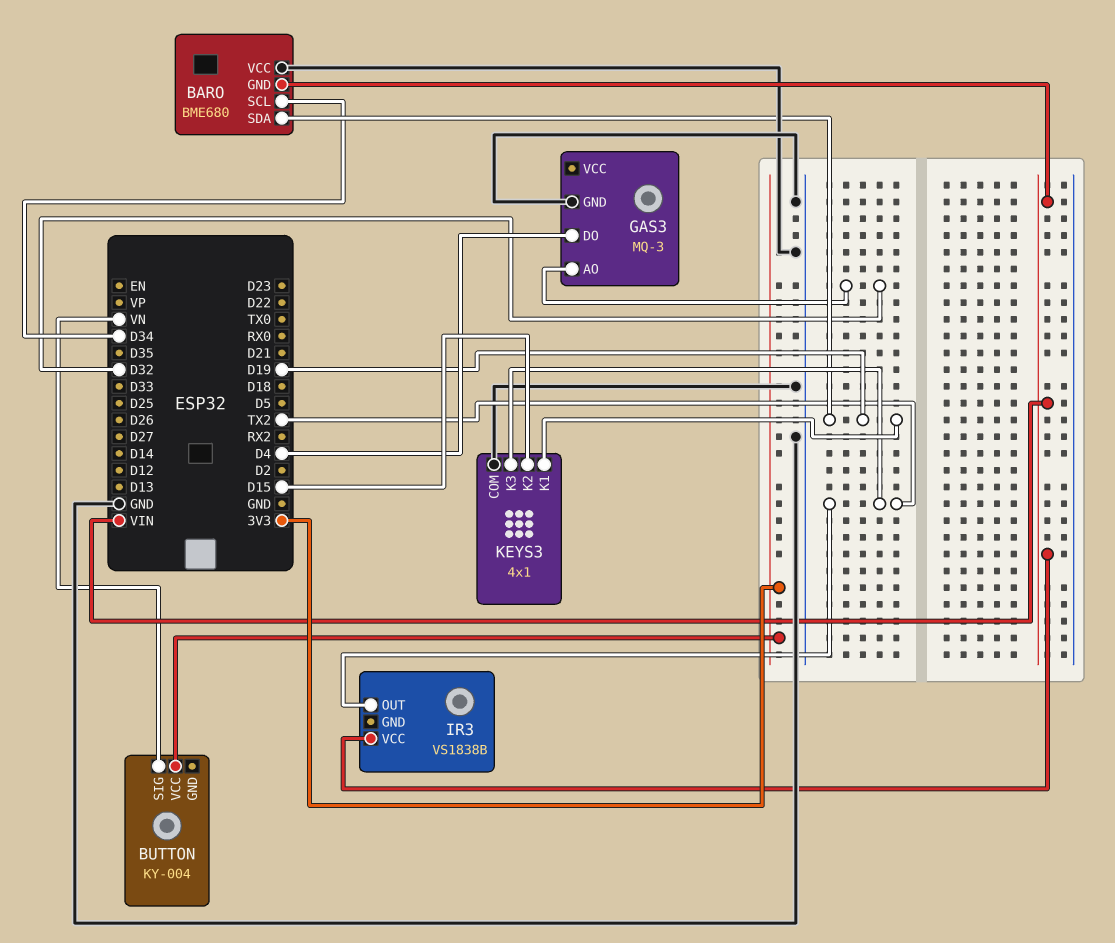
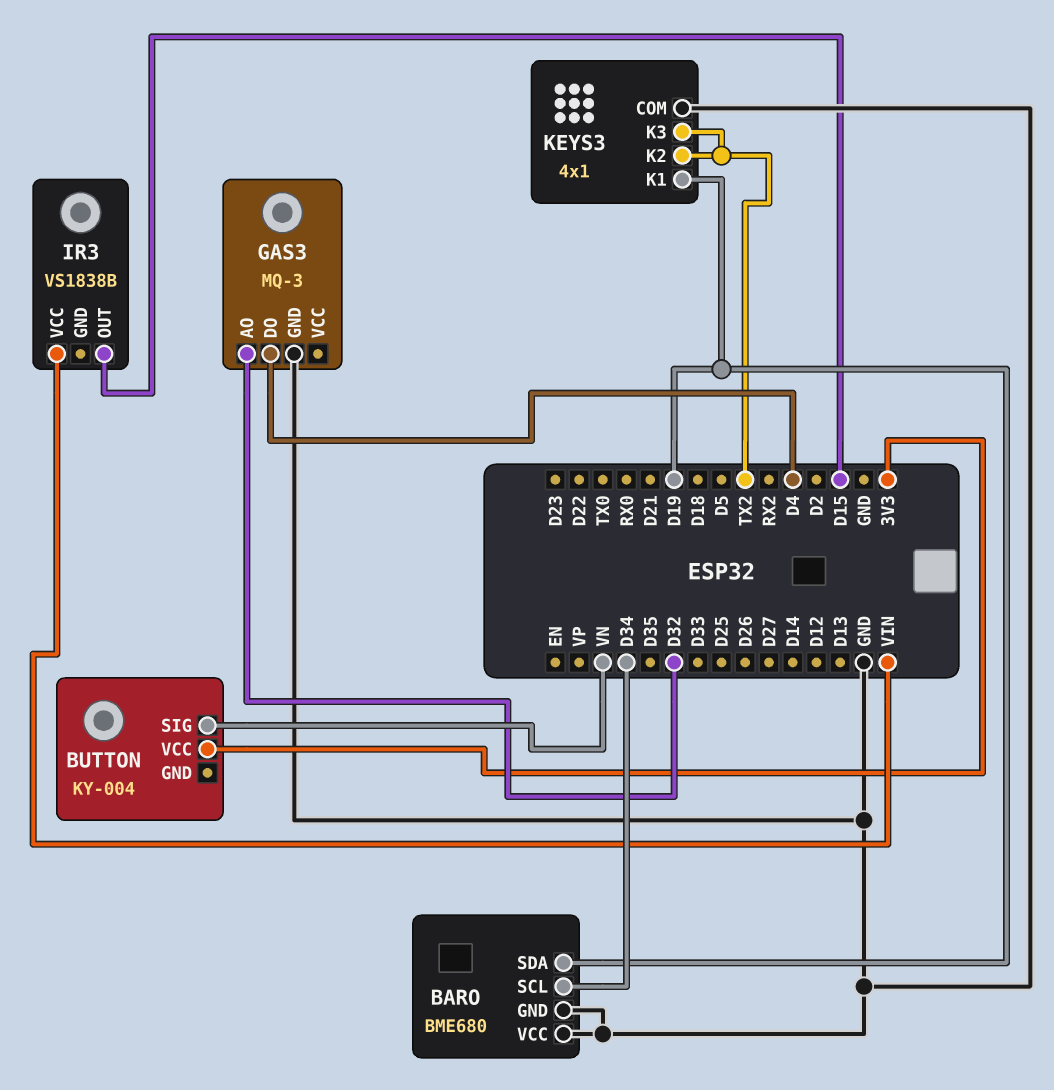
BARO pin GND: VIN -> GND
IR3 pin OUT: TX2 -> D15
KEYS3 pin K2: D15 -> TX2

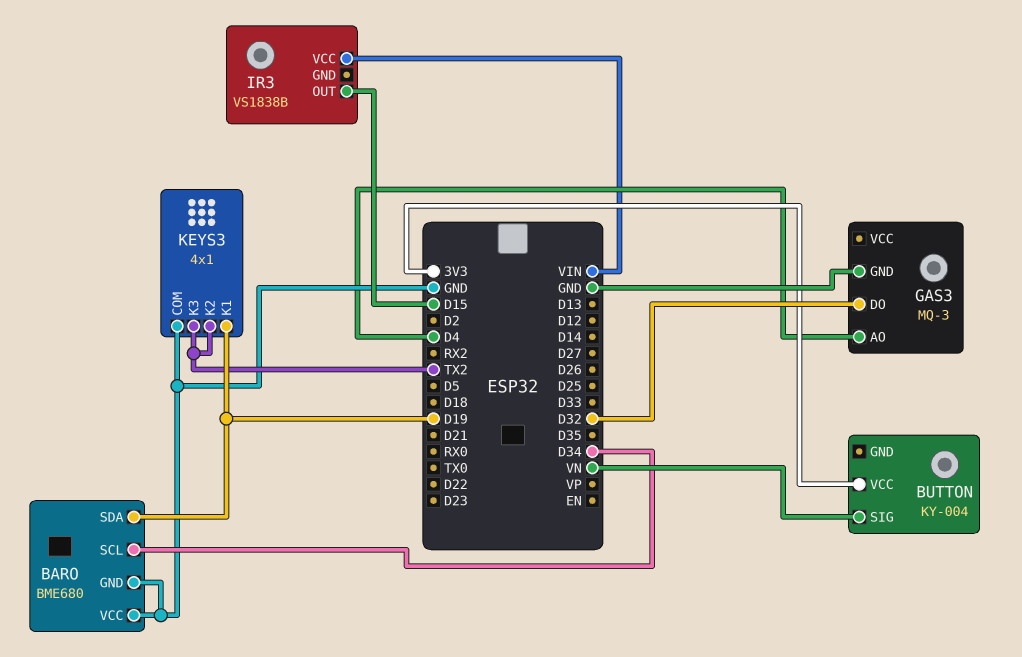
GAS3 pin AO: D32 -> D4
GAS3 pin DO: D4 -> D32

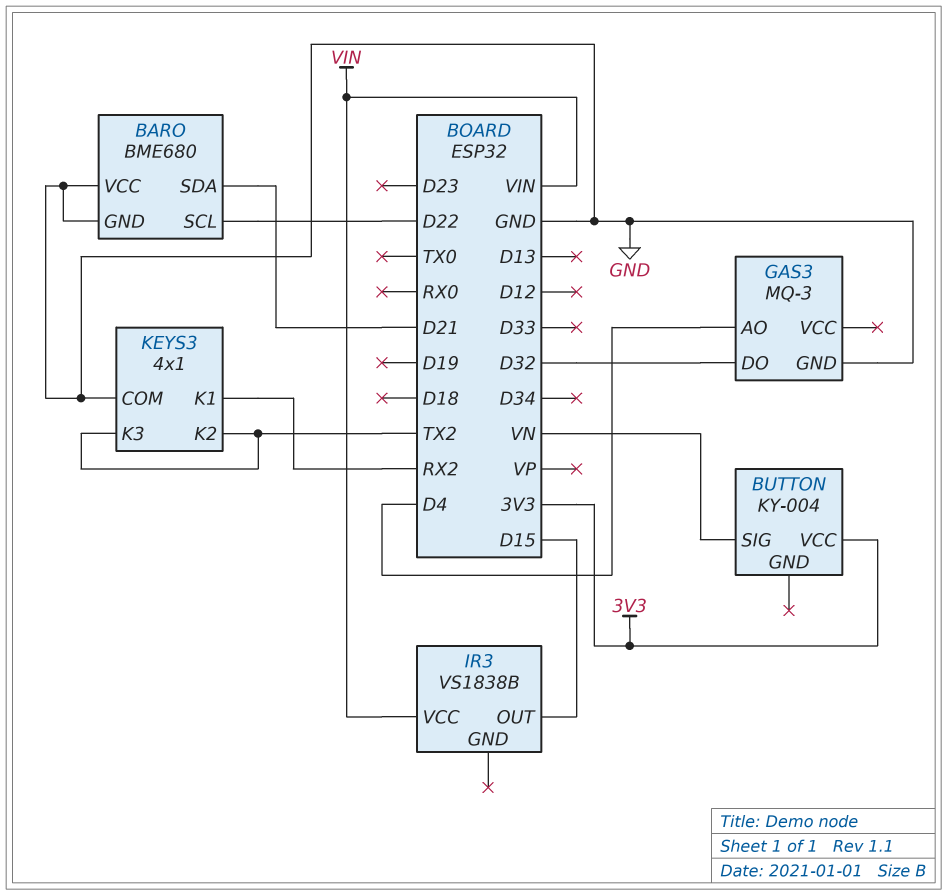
BARO pin SCL: D34 -> D22
BARO pin SDA: D19 -> D21
KEYS3 pin K1: D19 -> RX2

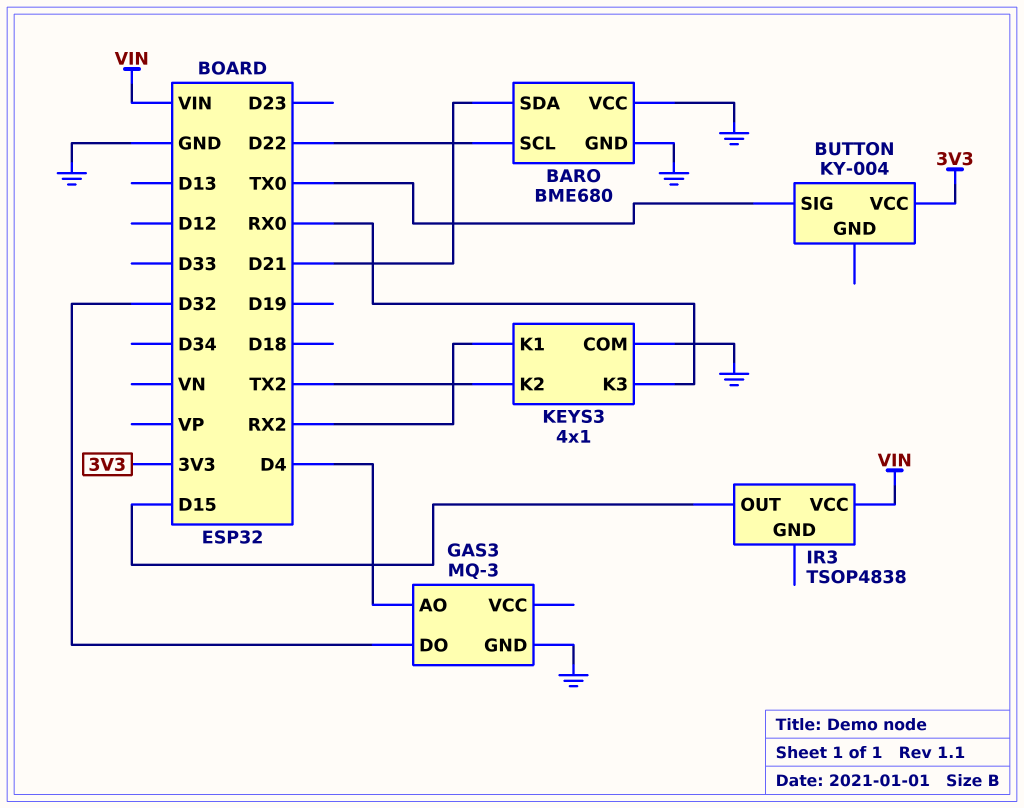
BUTTON pin SIG: VN -> TX0
IR3: VS1838B -> TSOP4838
KEYS3 pin K3: TX2 -> RX0

